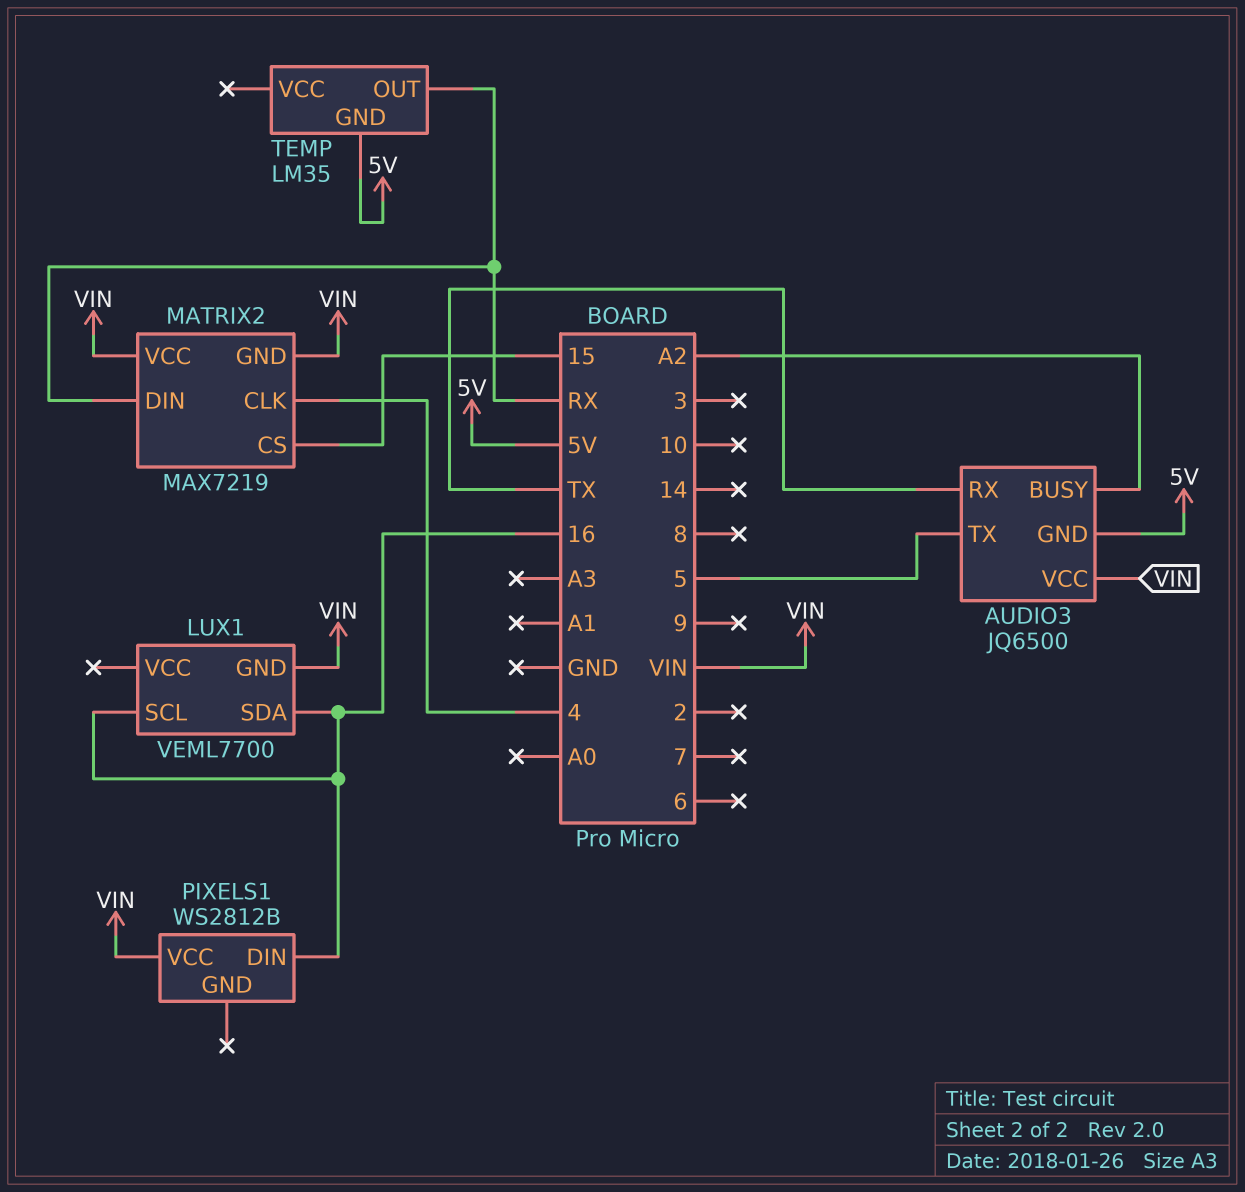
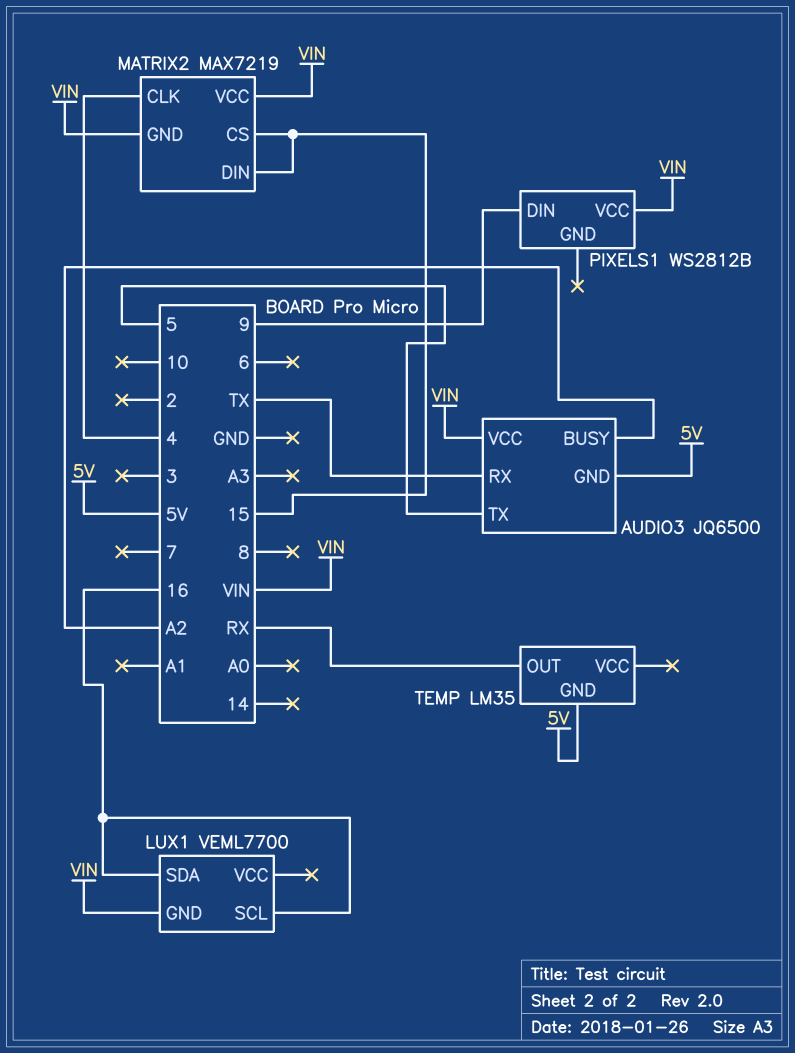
MATRIX2 pin DIN: RX -> 15
PIXELS1 pin DIN: 16 -> 9

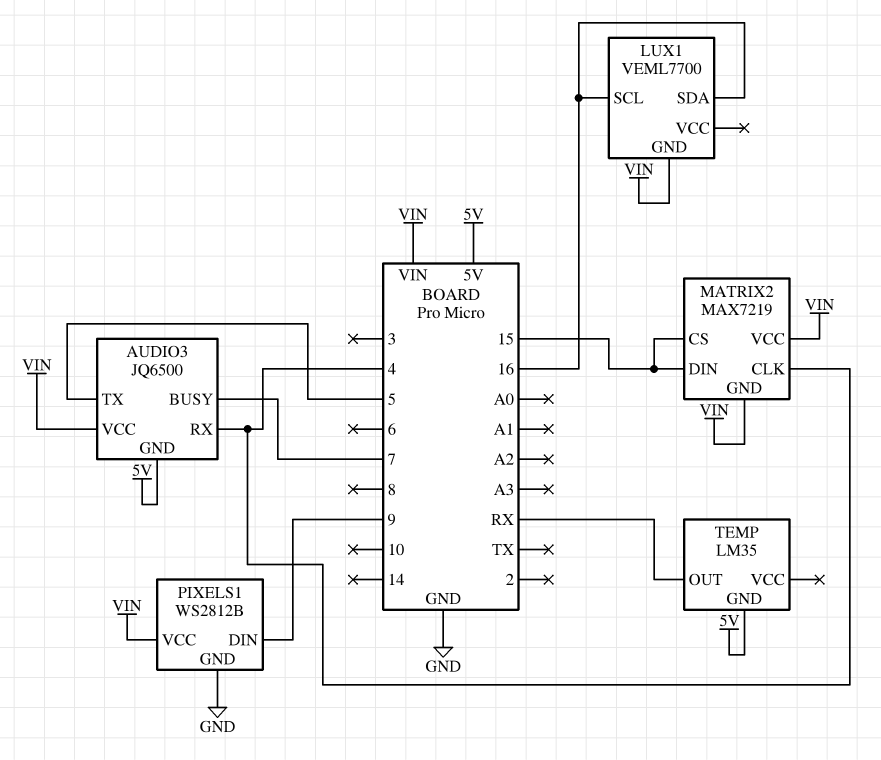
AUDIO3 pin BUSY: A2 -> 7
AUDIO3 pin RX: TX -> 4
PIXELS1 pin GND: none -> GND

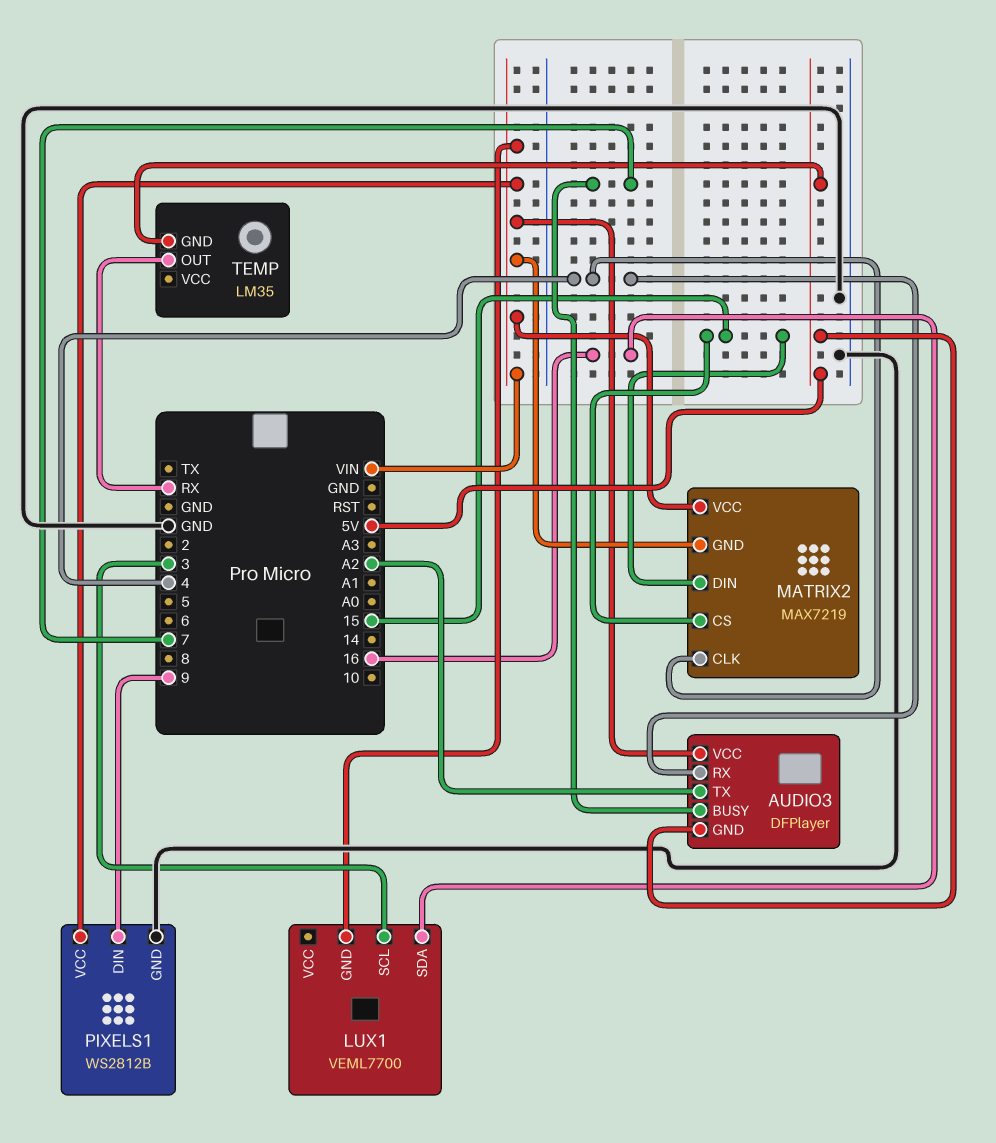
AUDIO3: JQ6500 -> DFPlayer
AUDIO3 pin TX: 5 -> A2
LUX1 pin SCL: 16 -> 3

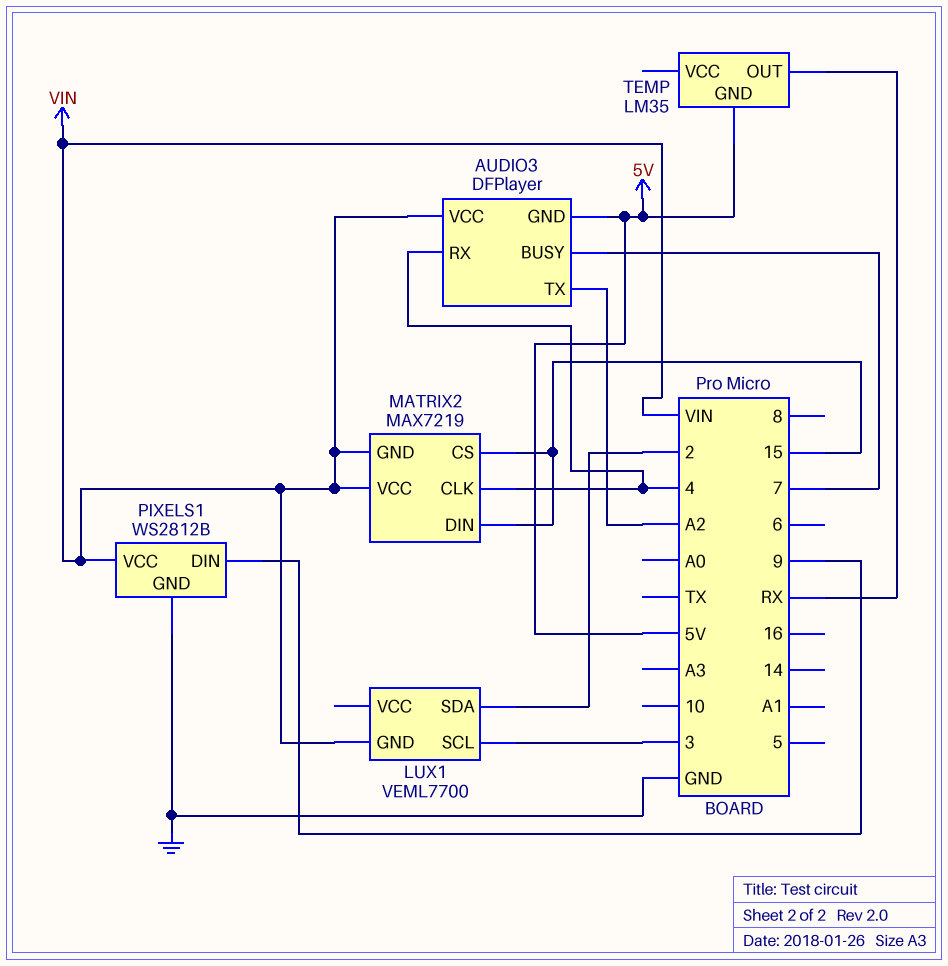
LUX1 pin SDA: 16 -> 2

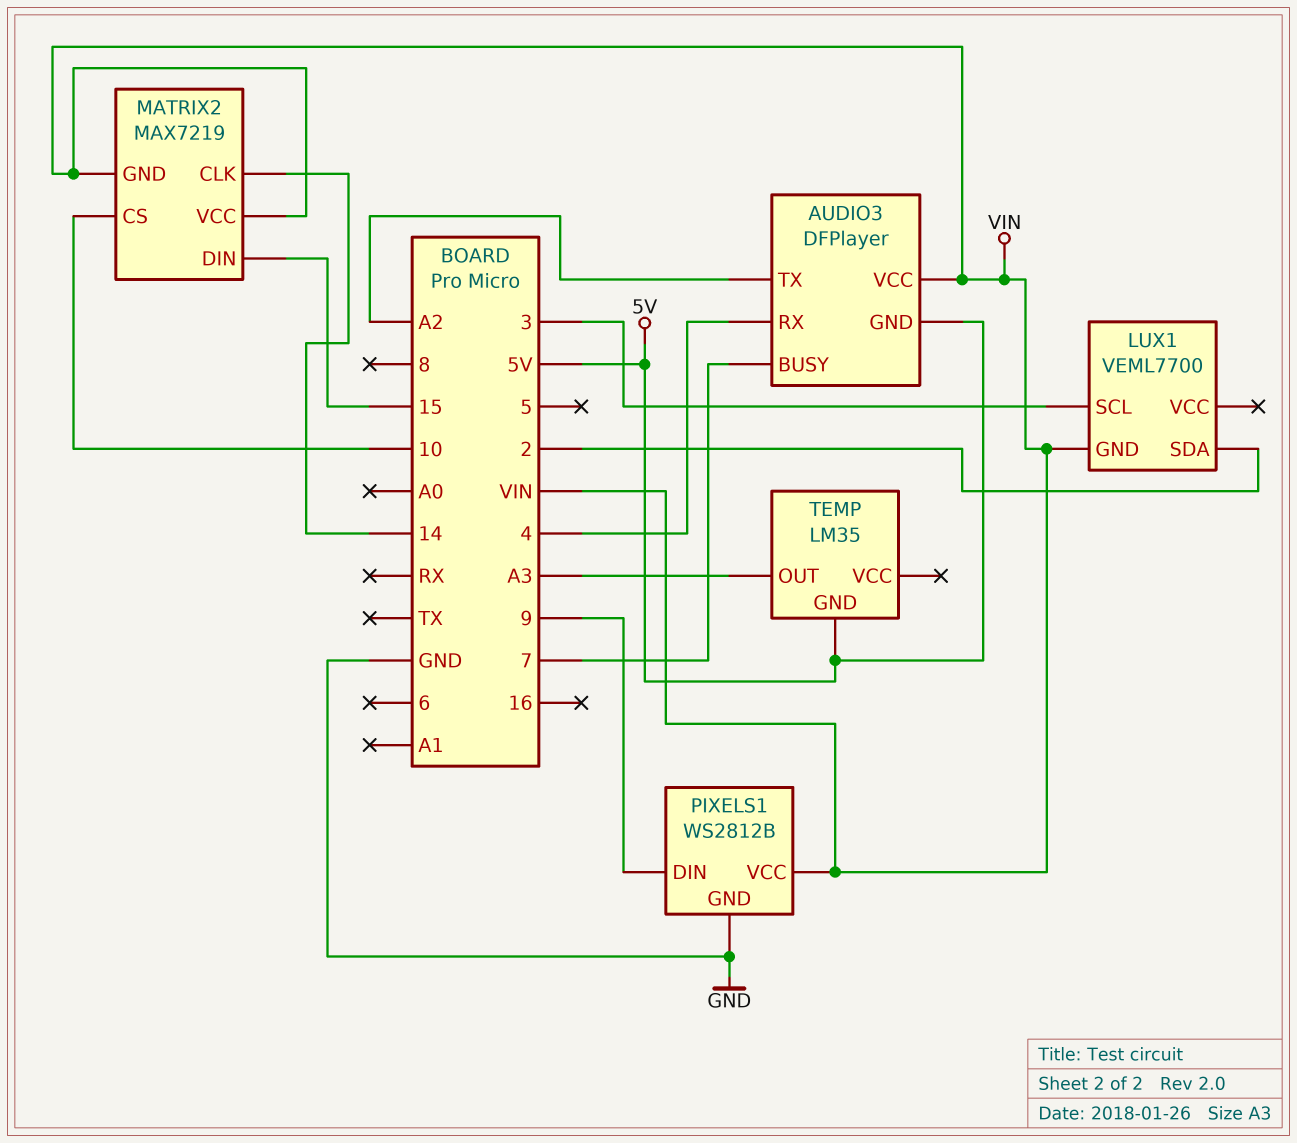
MATRIX2 pin CLK: 4 -> 14
MATRIX2 pin CS: 15 -> 10
TEMP pin OUT: RX -> A3

